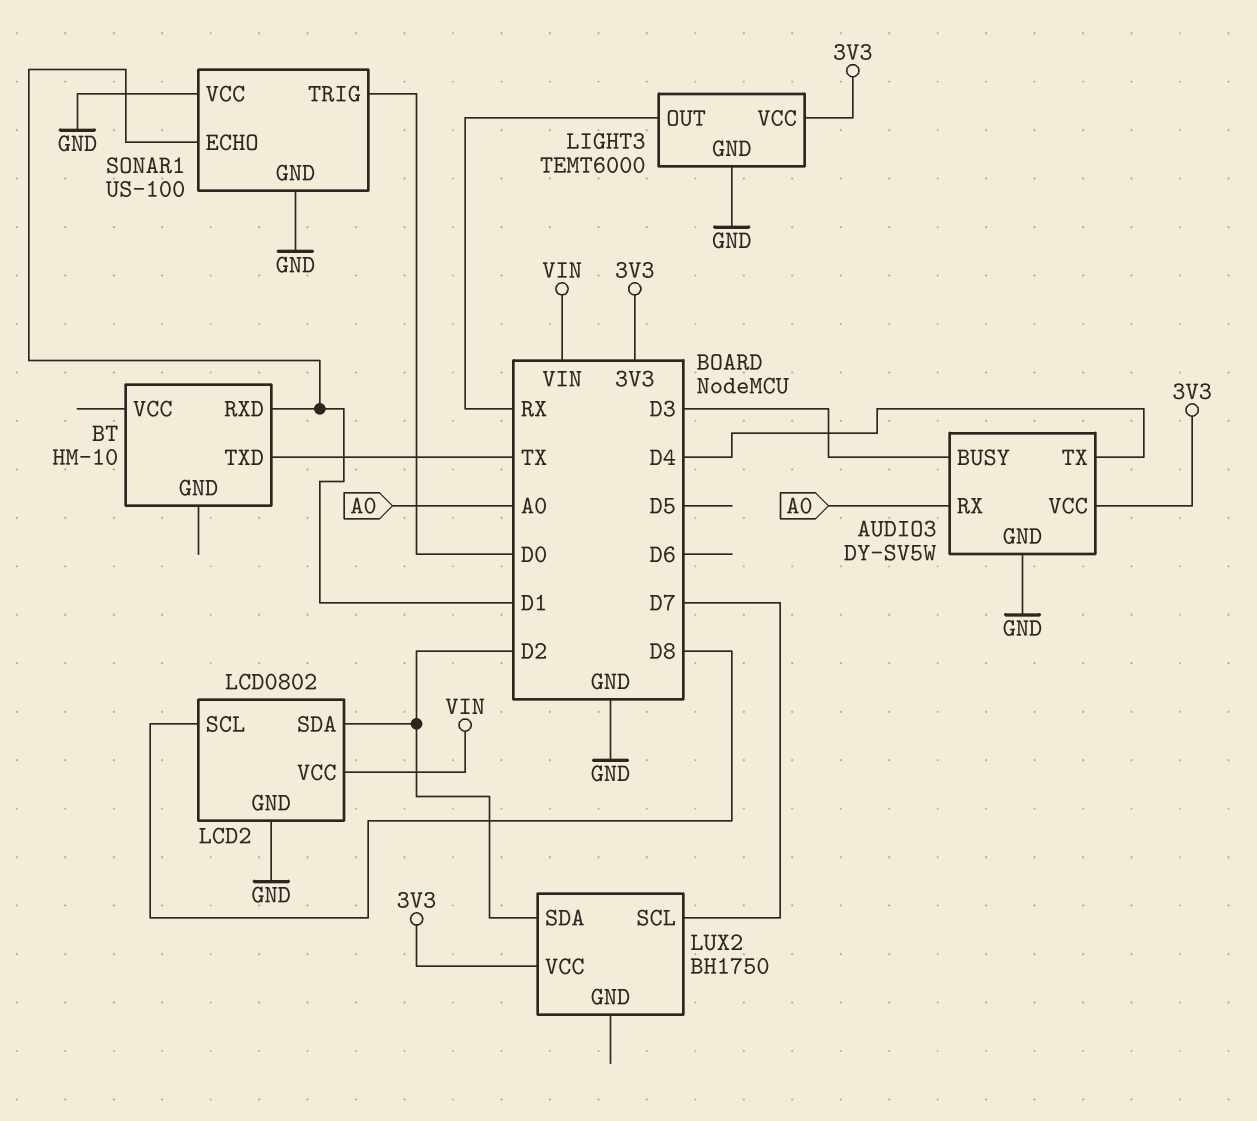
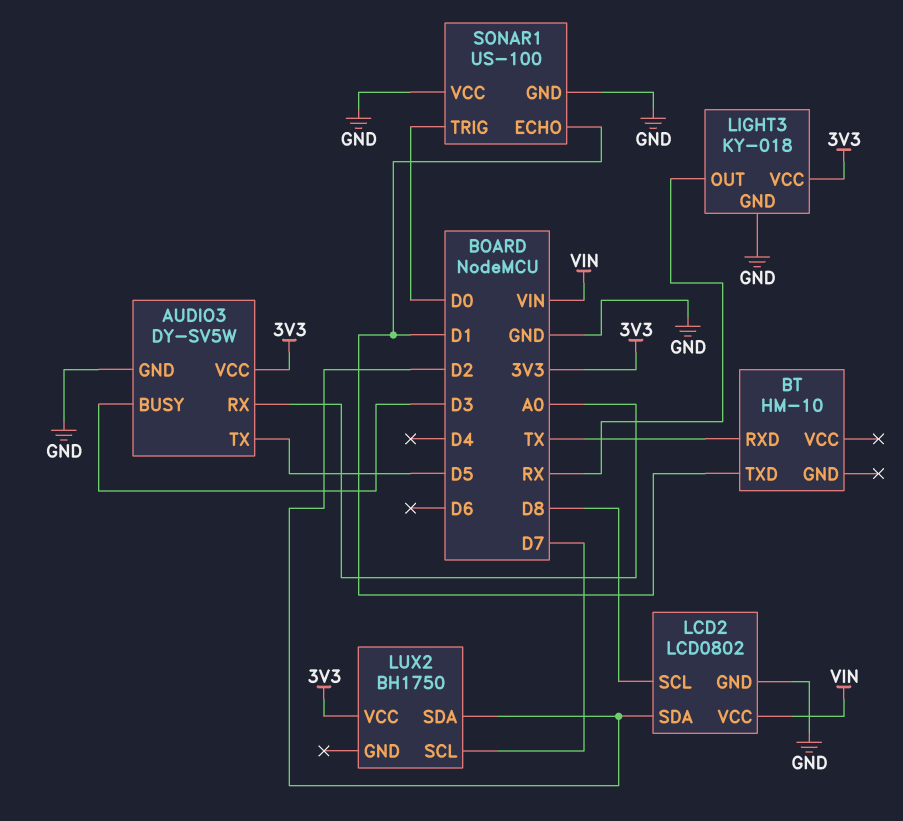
AUDIO3 pin TX: D4 -> D5
BT pin RXD: D1 -> TX
BT pin TXD: TX -> D1
LIGHT3: TEMT6000 -> KY-018

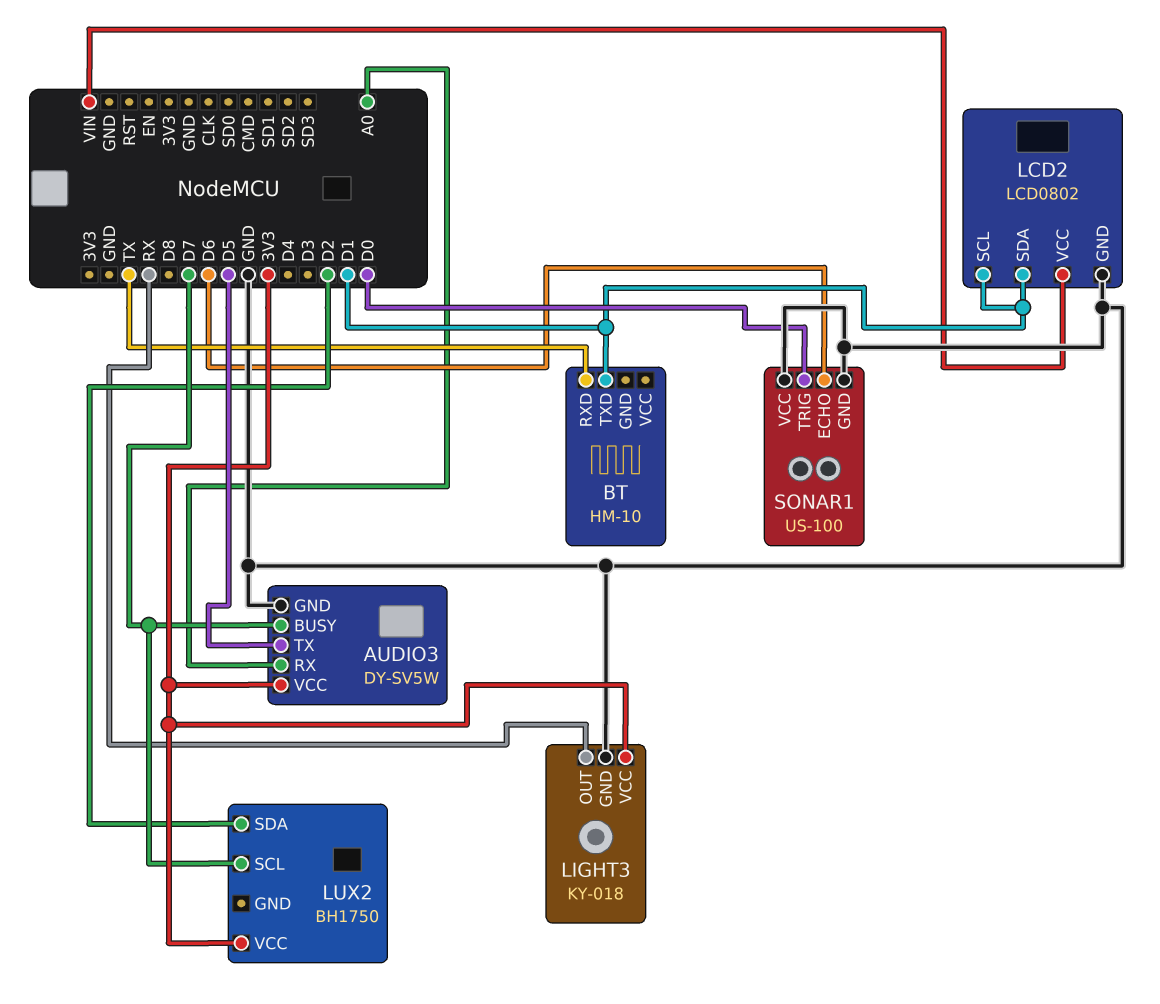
AUDIO3 pin BUSY: D3 -> D7
LCD2 pin SCL: D8 -> D1
LCD2 pin SDA: D2 -> D1
SONAR1 pin ECHO: D1 -> D6

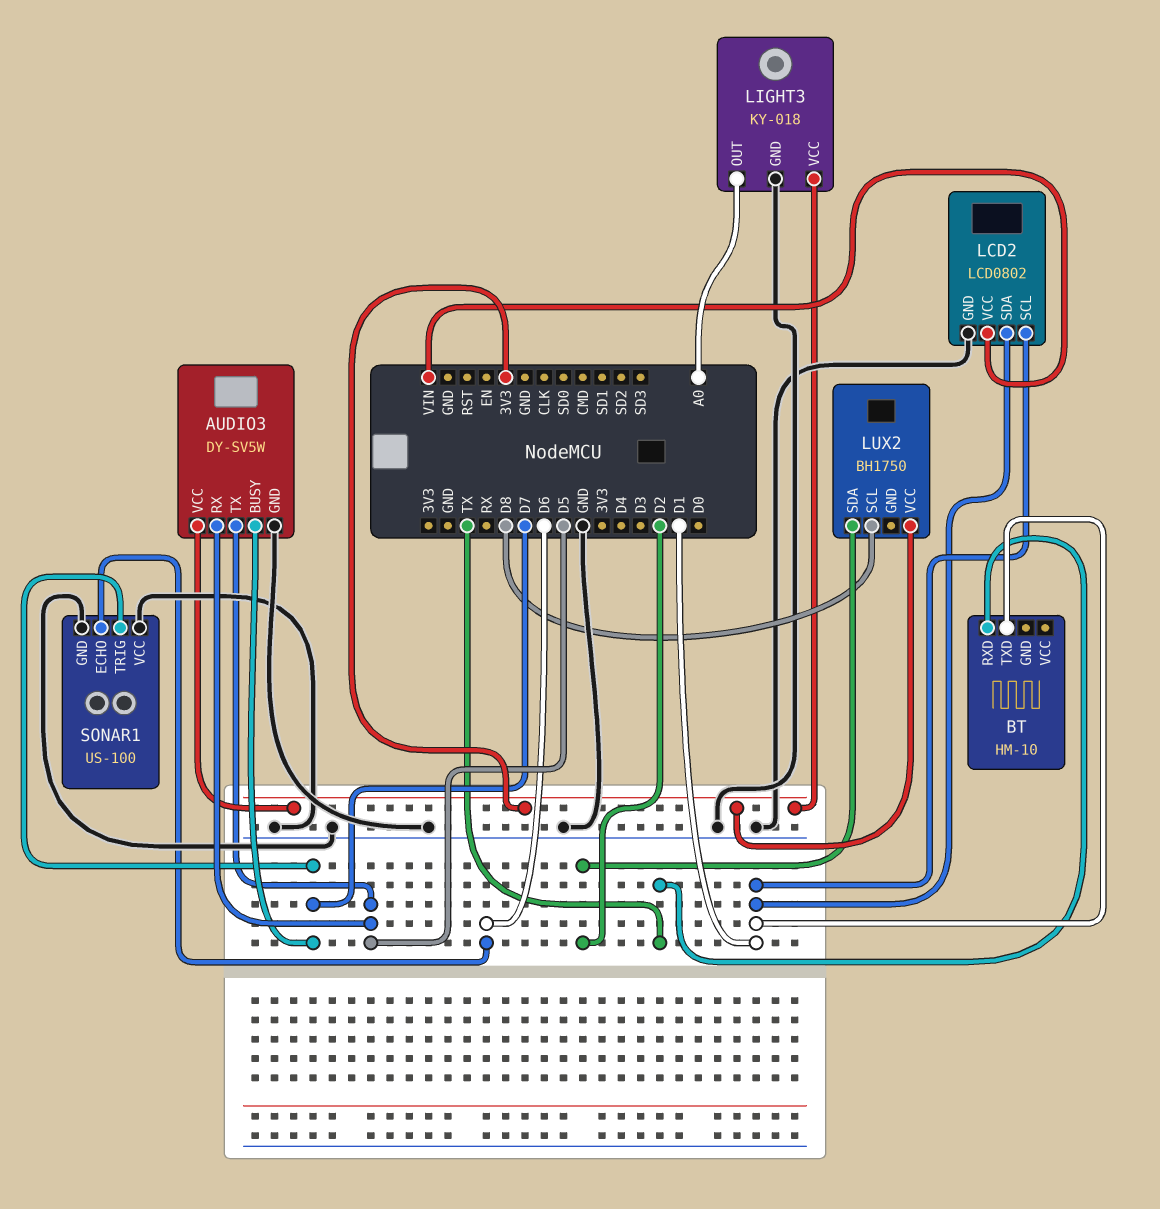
AUDIO3 pin RX: A0 -> D5
LIGHT3 pin OUT: RX -> A0
LUX2 pin SCL: D7 -> D8
SONAR1 pin TRIG: D0 -> D7

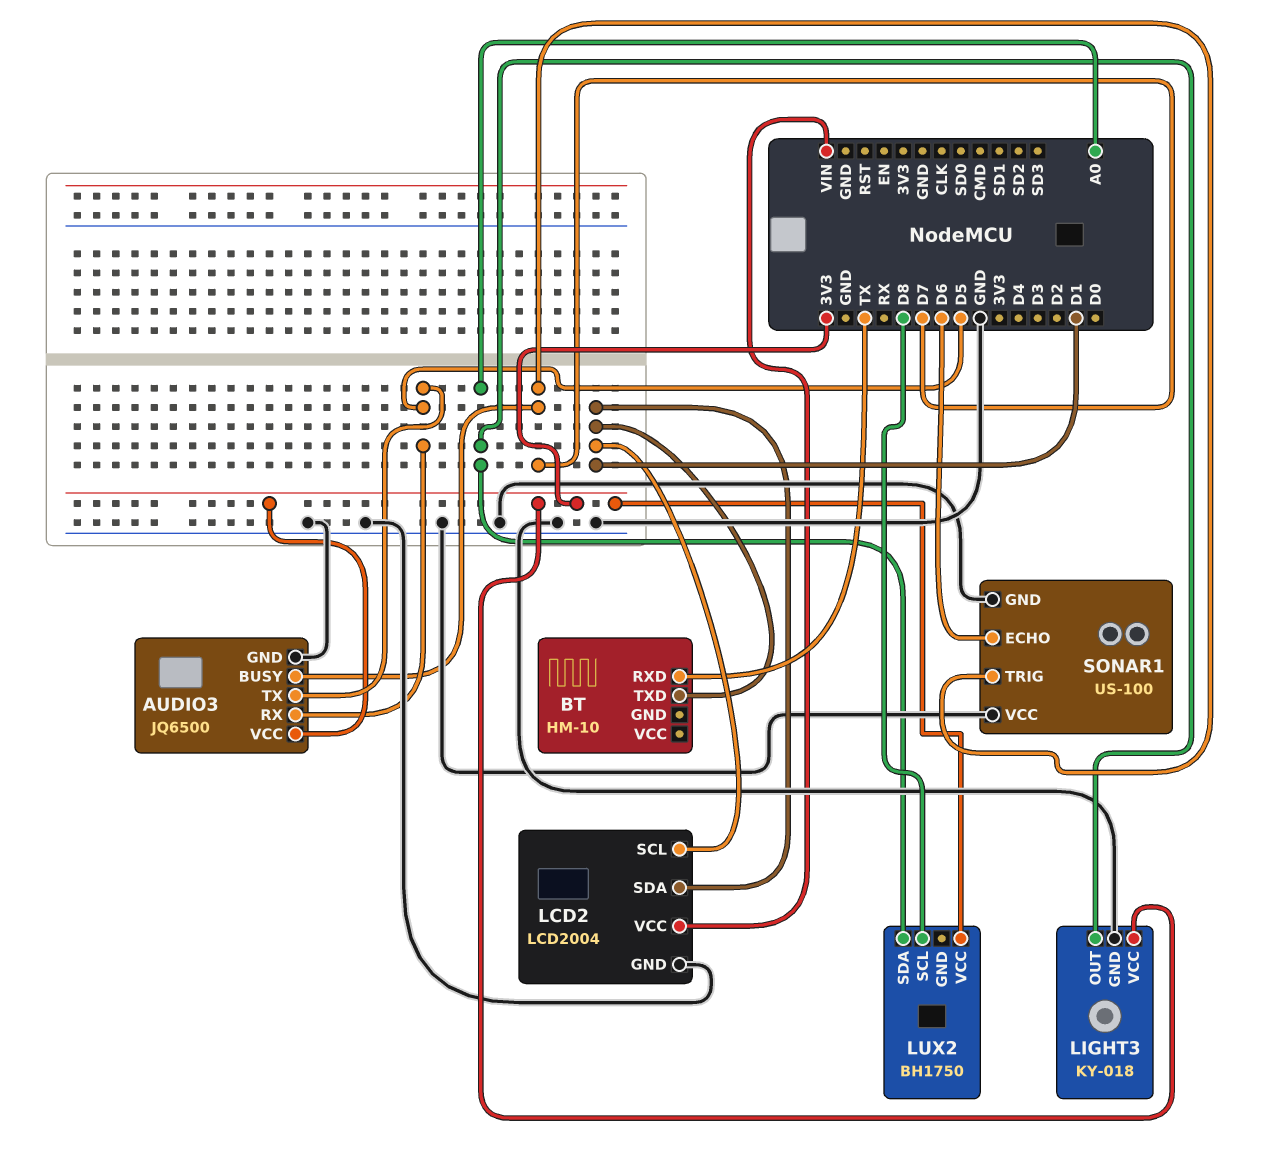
AUDIO3: DY-SV5W -> JQ6500
LCD2: LCD0802 -> LCD2004
LUX2 pin SDA: D2 -> A0

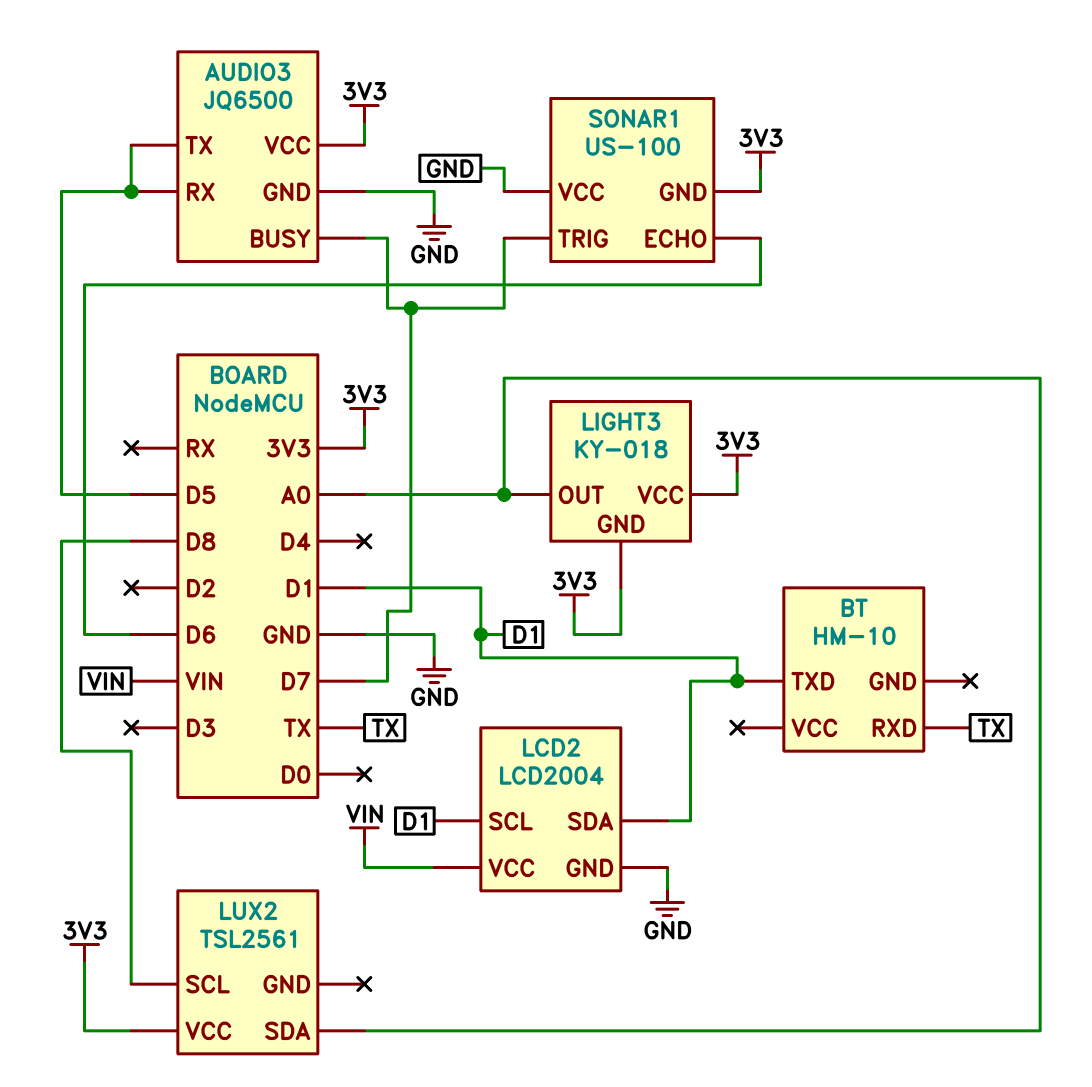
LIGHT3 pin GND: GND -> 3V3
LUX2: BH1750 -> TSL2561
SONAR1 pin GND: GND -> 3V3

